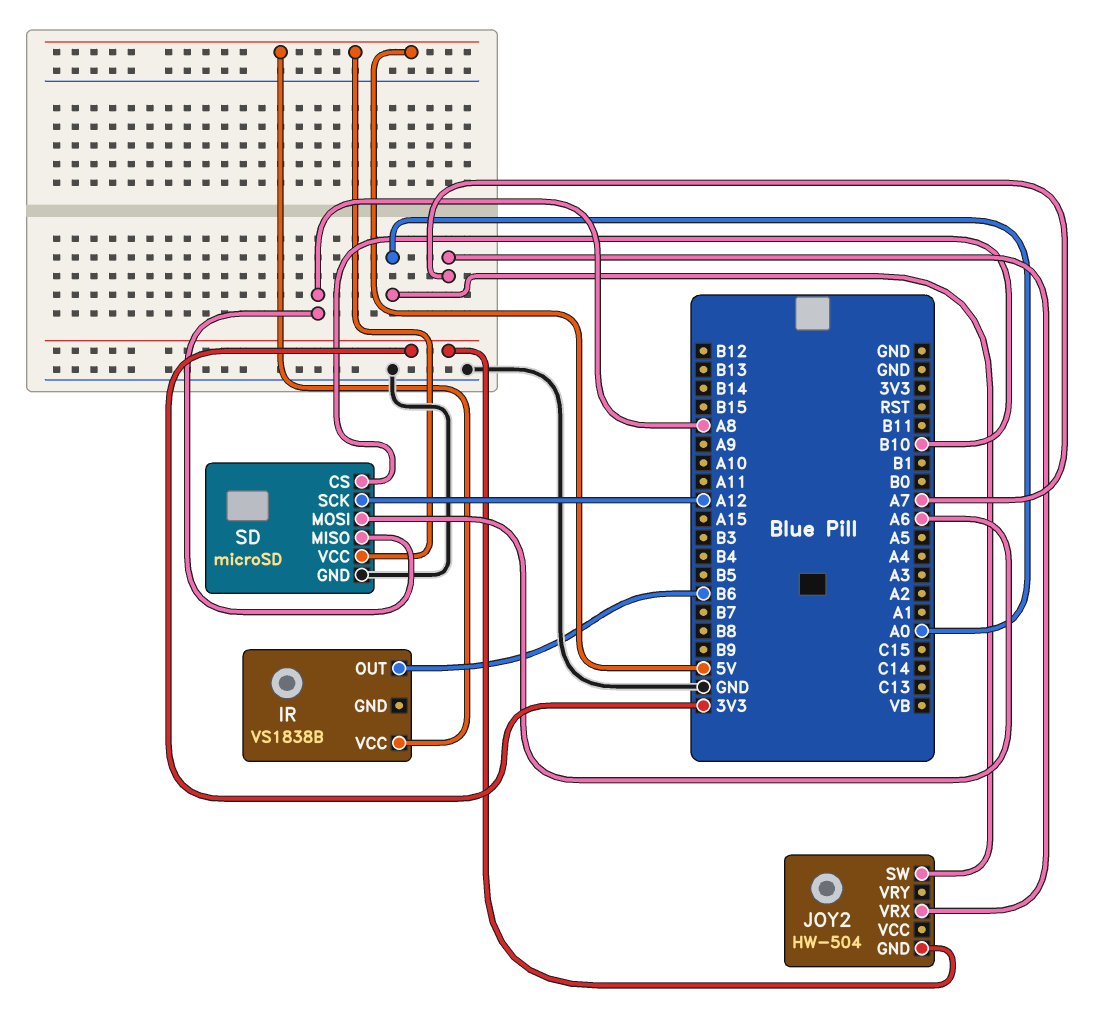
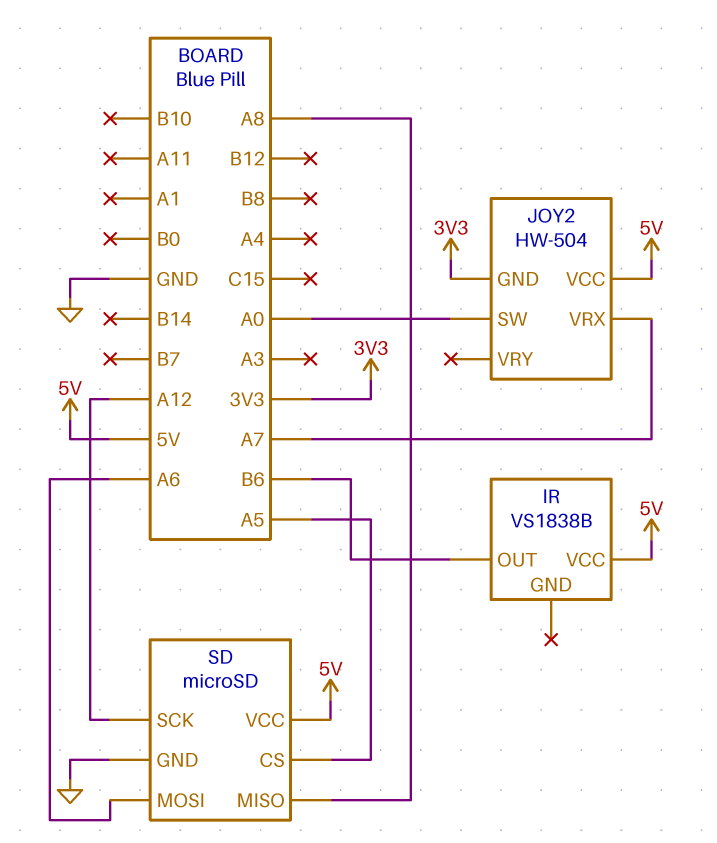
JOY2 pin VCC: none -> 5V
SD pin CS: B10 -> A5

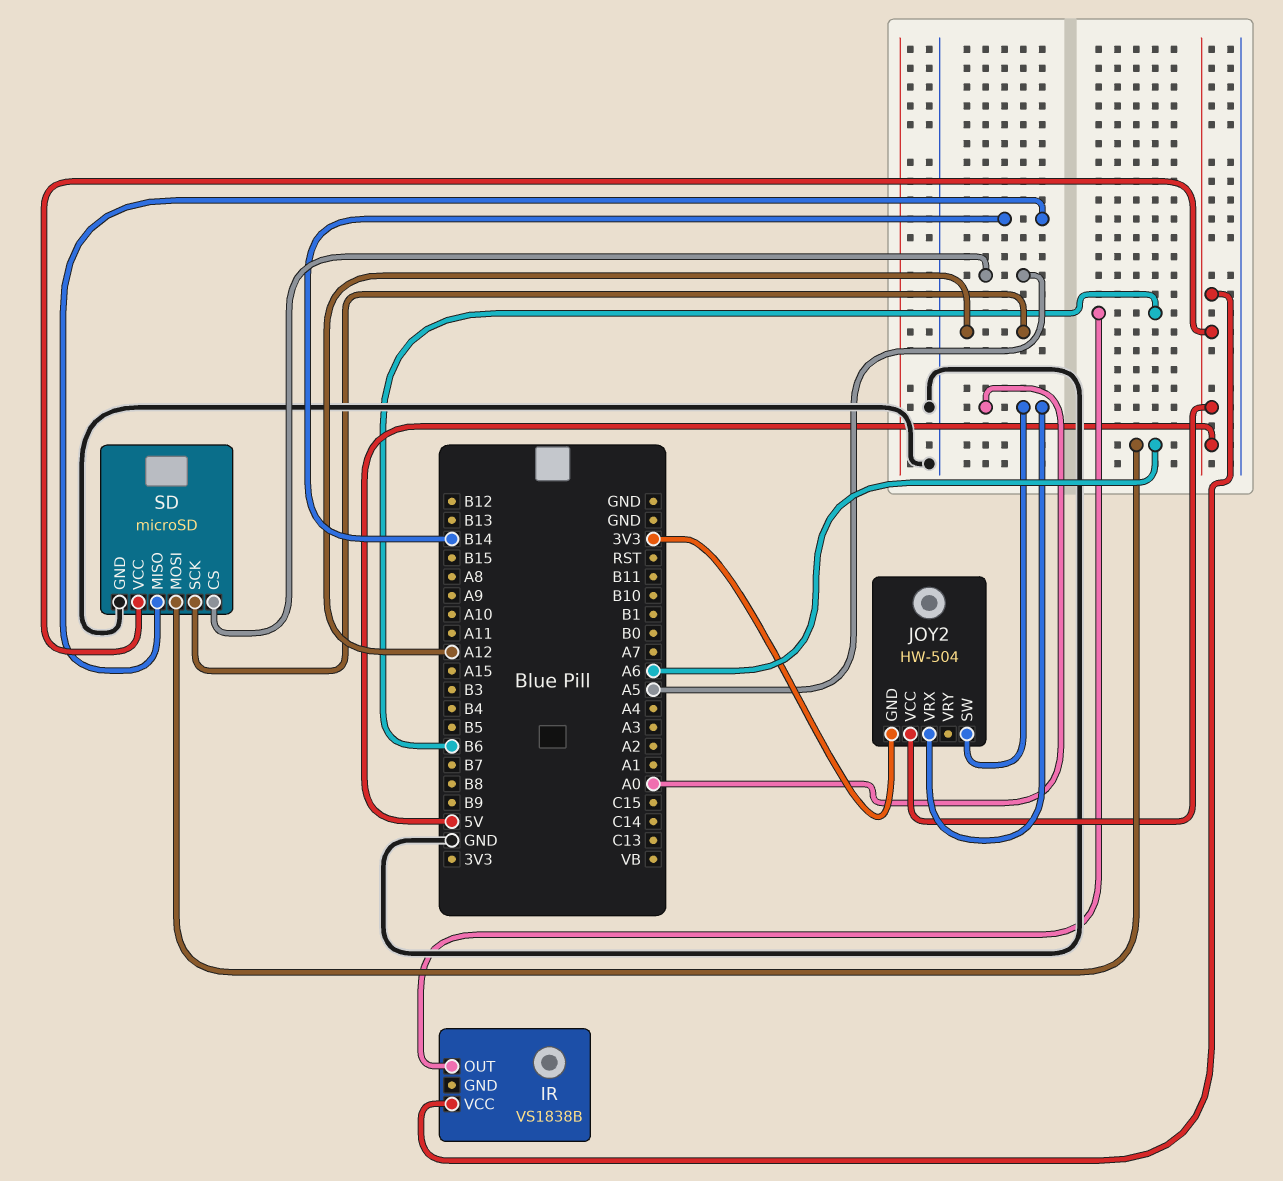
JOY2 pin VRX: A7 -> A0
SD pin MISO: A8 -> B14

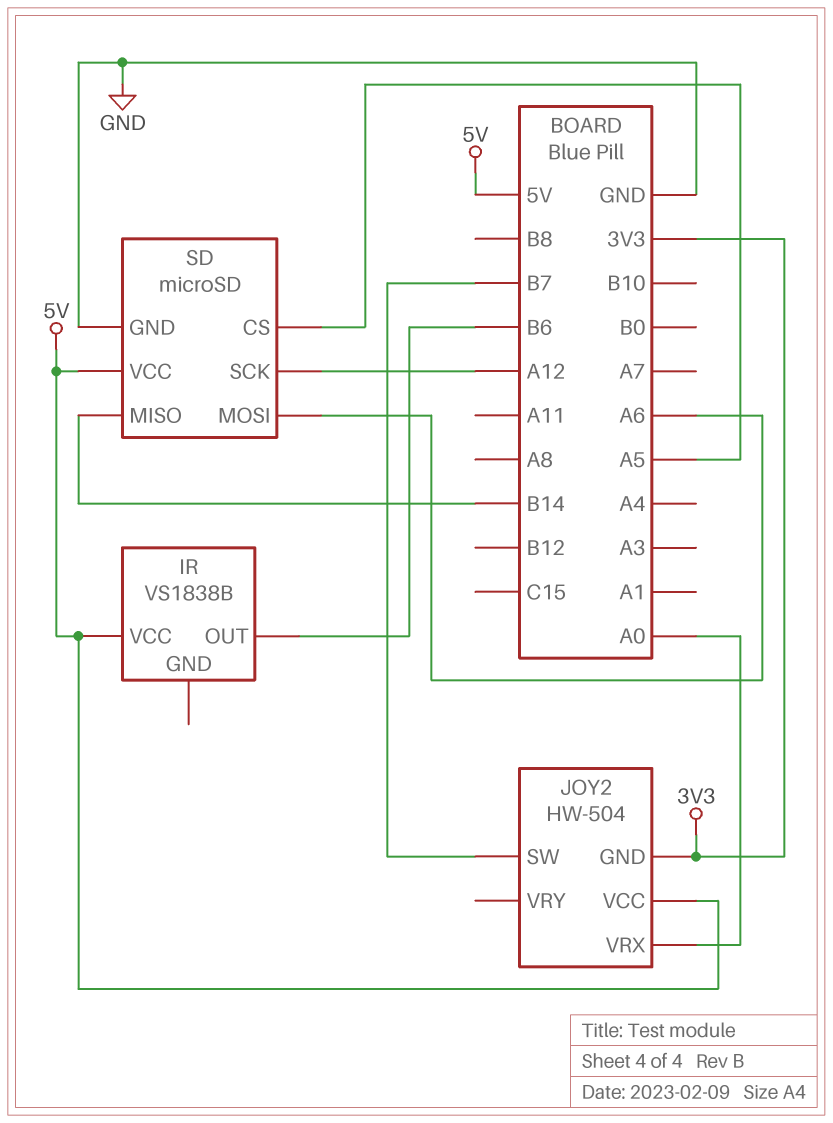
JOY2 pin SW: A0 -> B7

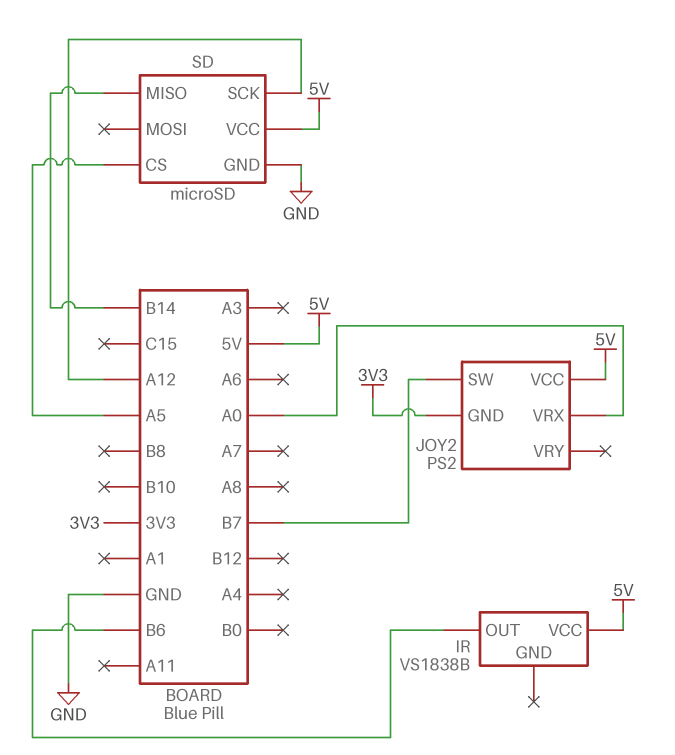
JOY2: HW-504 -> PS2
SD pin MOSI: A6 -> none

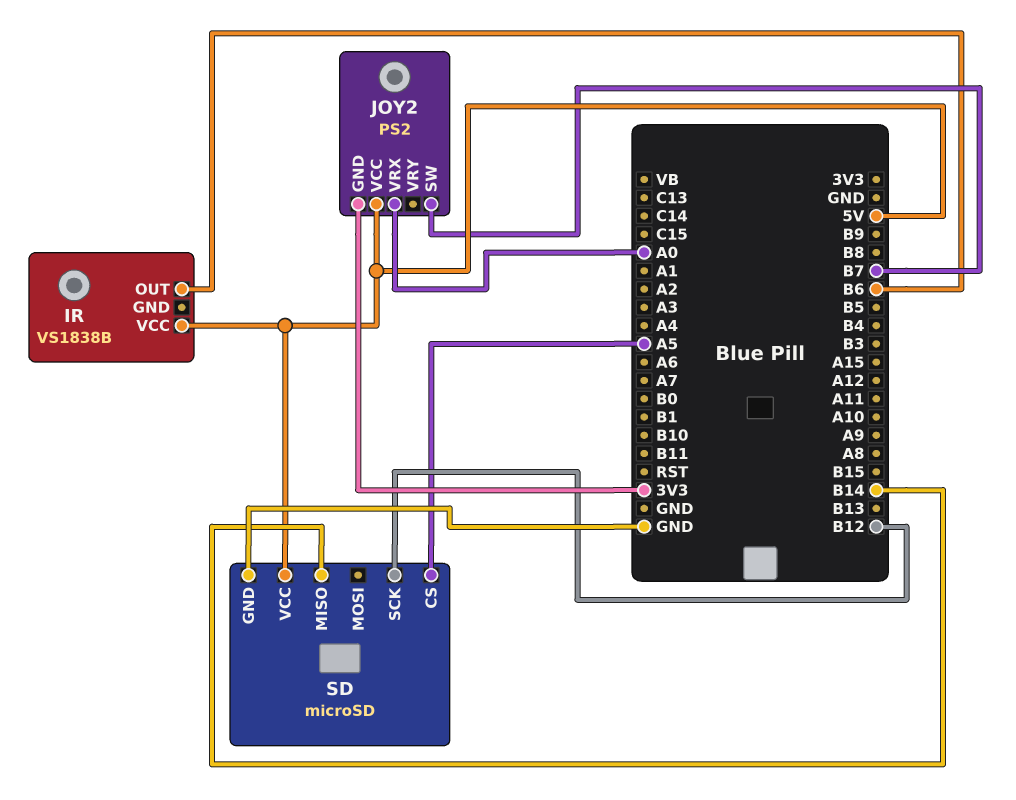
SD pin SCK: A12 -> B12

